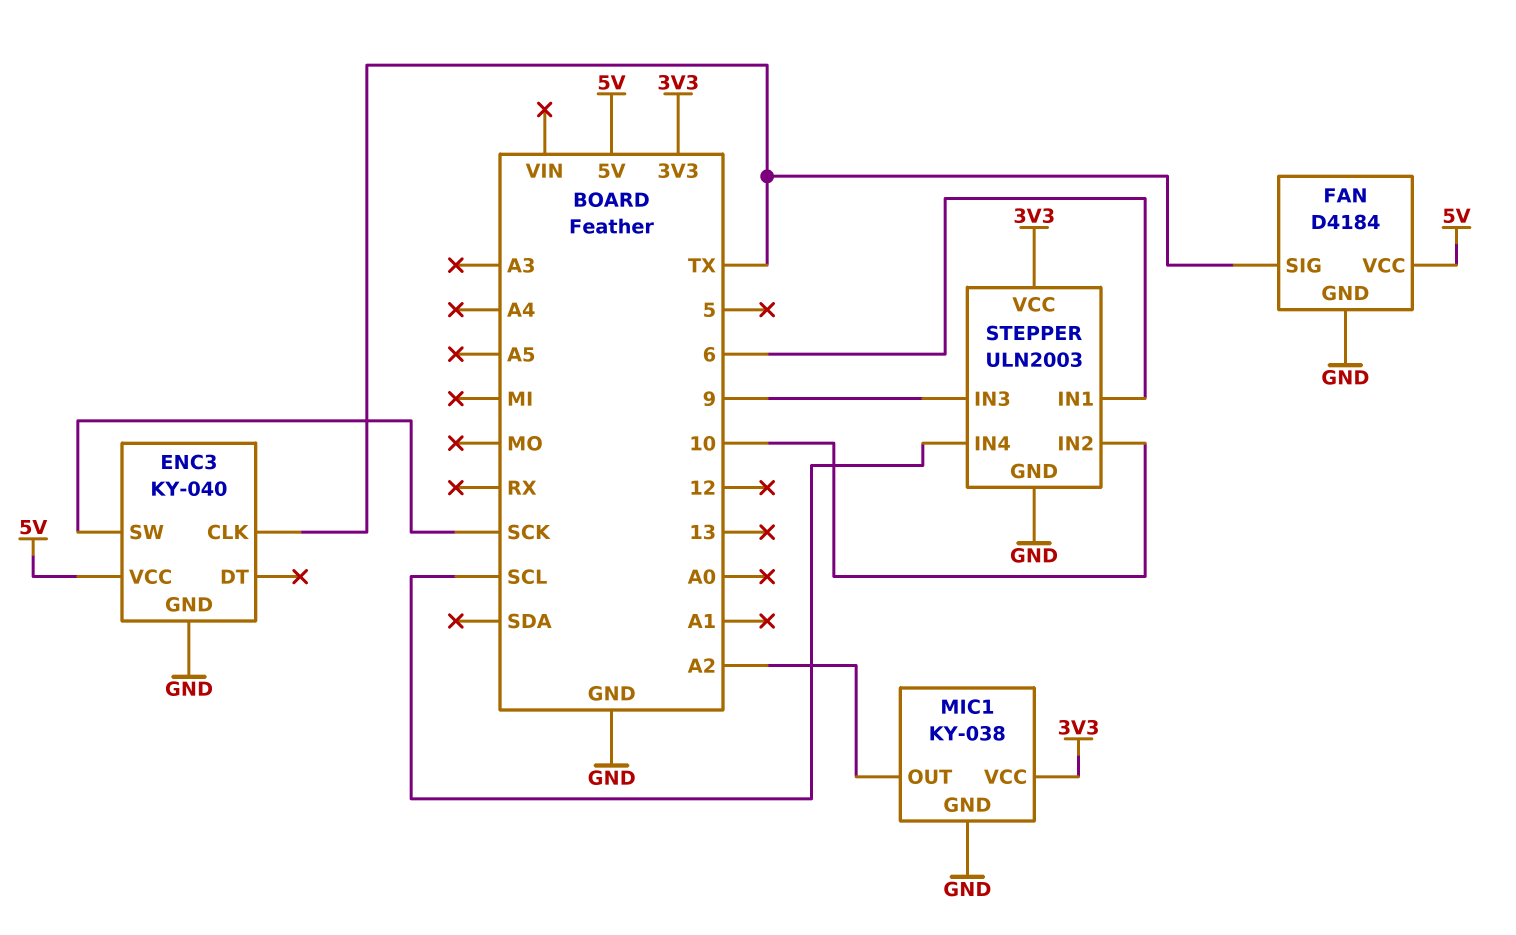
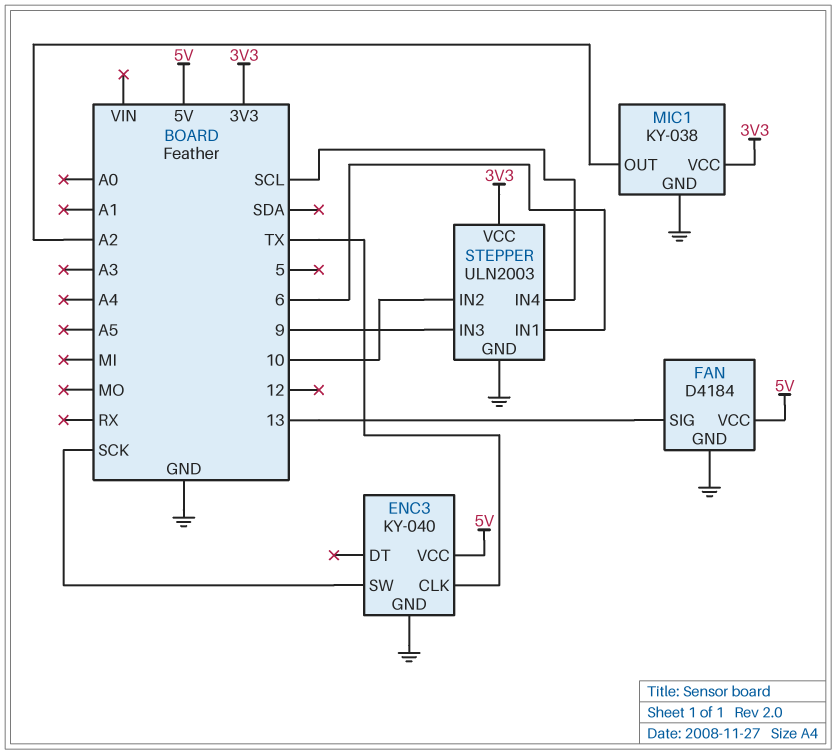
FAN pin SIG: TX -> 13

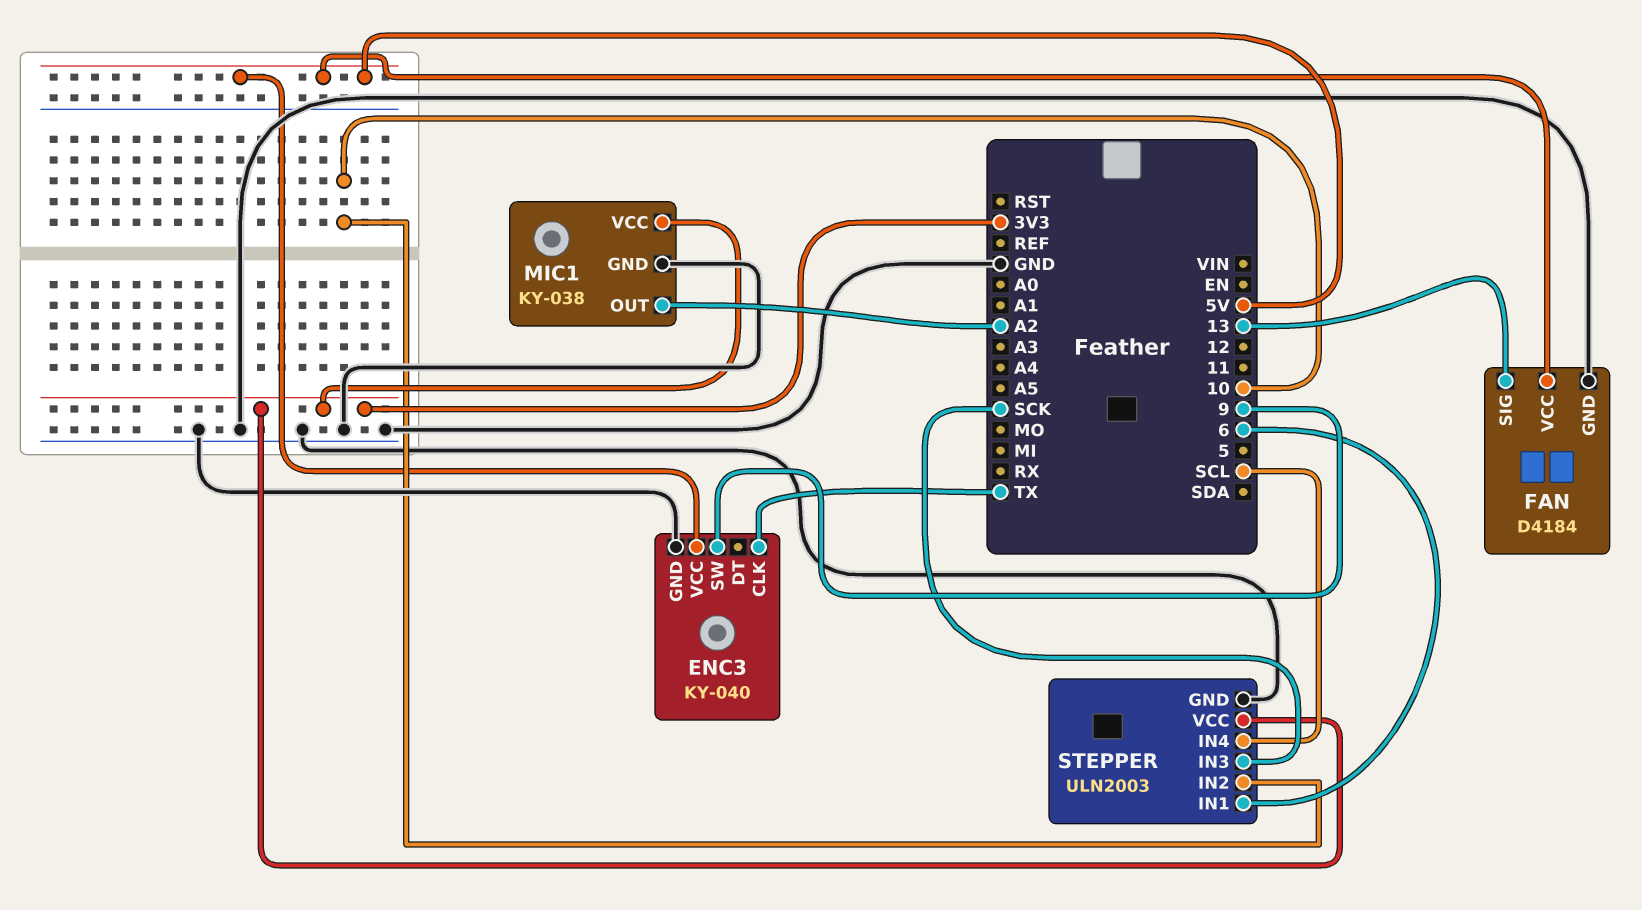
ENC3 pin SW: SCK -> 9
STEPPER pin IN3: 9 -> SCK

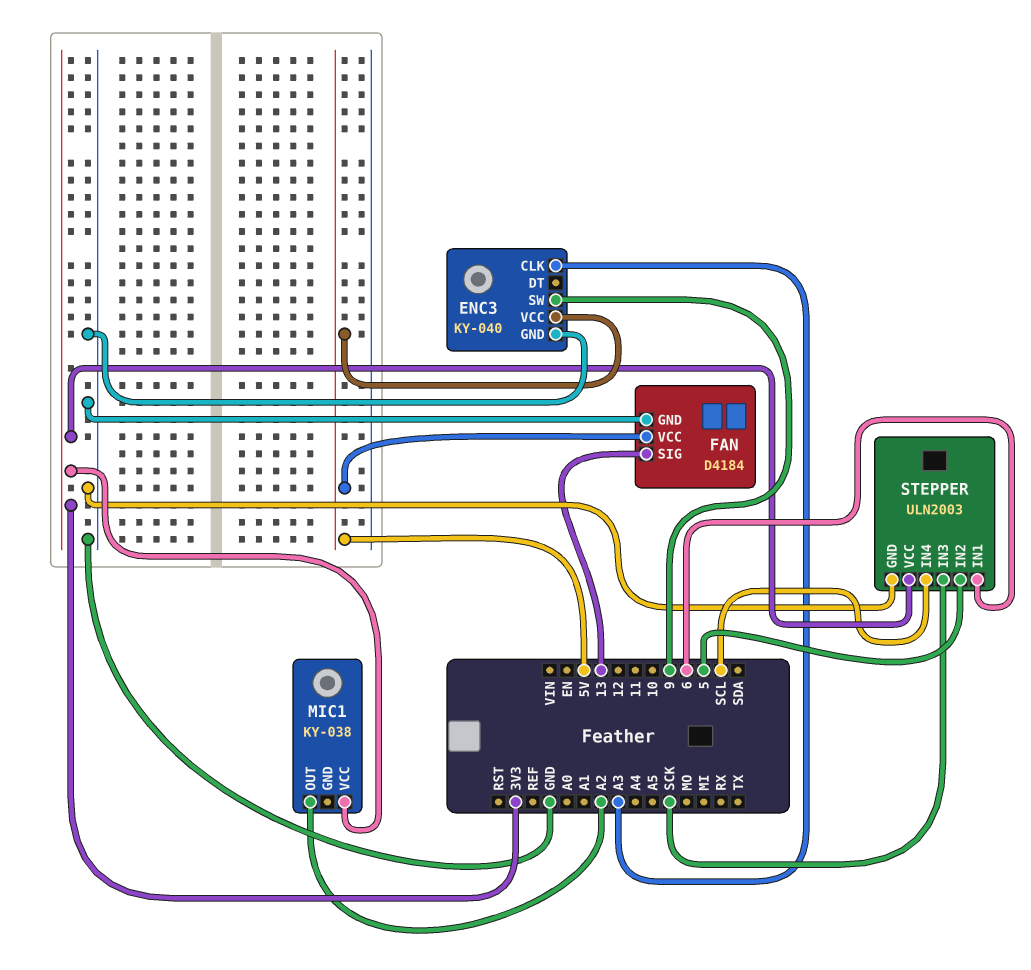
ENC3 pin CLK: TX -> A3
MIC1 pin GND: GND -> none
STEPPER pin IN2: 10 -> 5

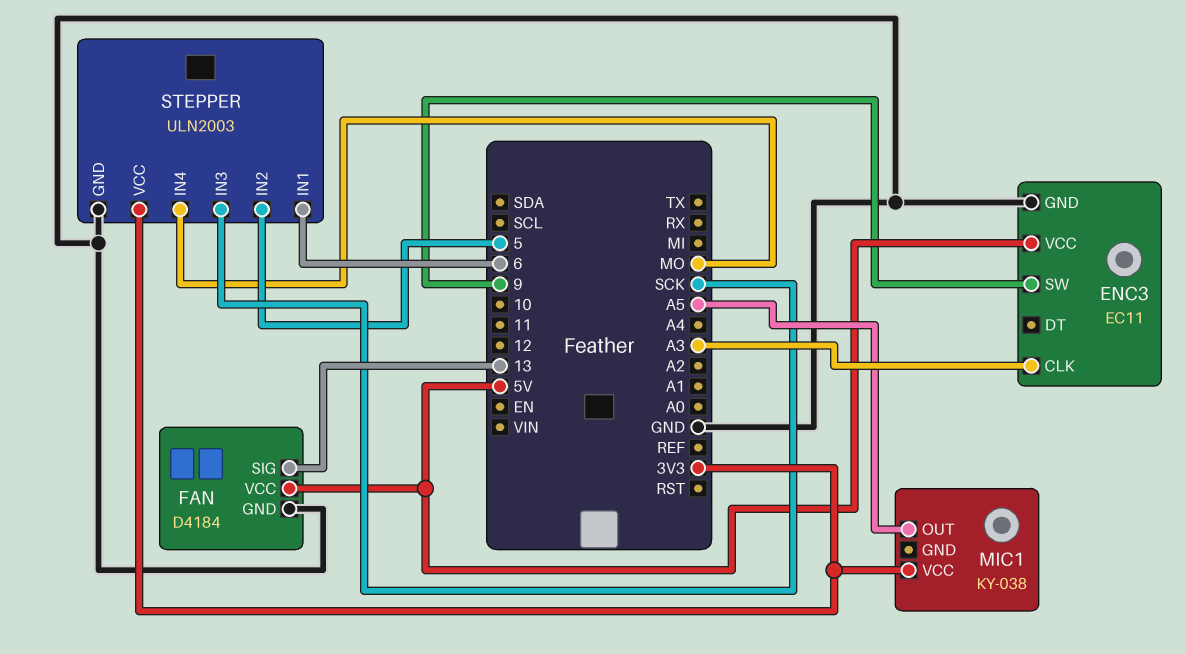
ENC3: KY-040 -> EC11
MIC1 pin OUT: A2 -> A5
STEPPER pin IN4: SCL -> MO

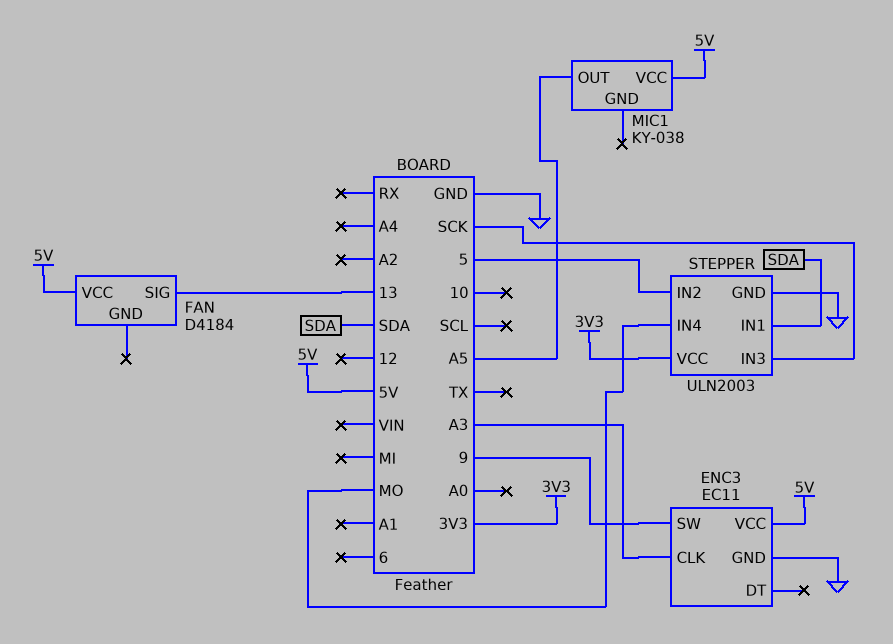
FAN pin GND: GND -> none
MIC1 pin VCC: 3V3 -> 5V
STEPPER pin IN1: 6 -> SDA

